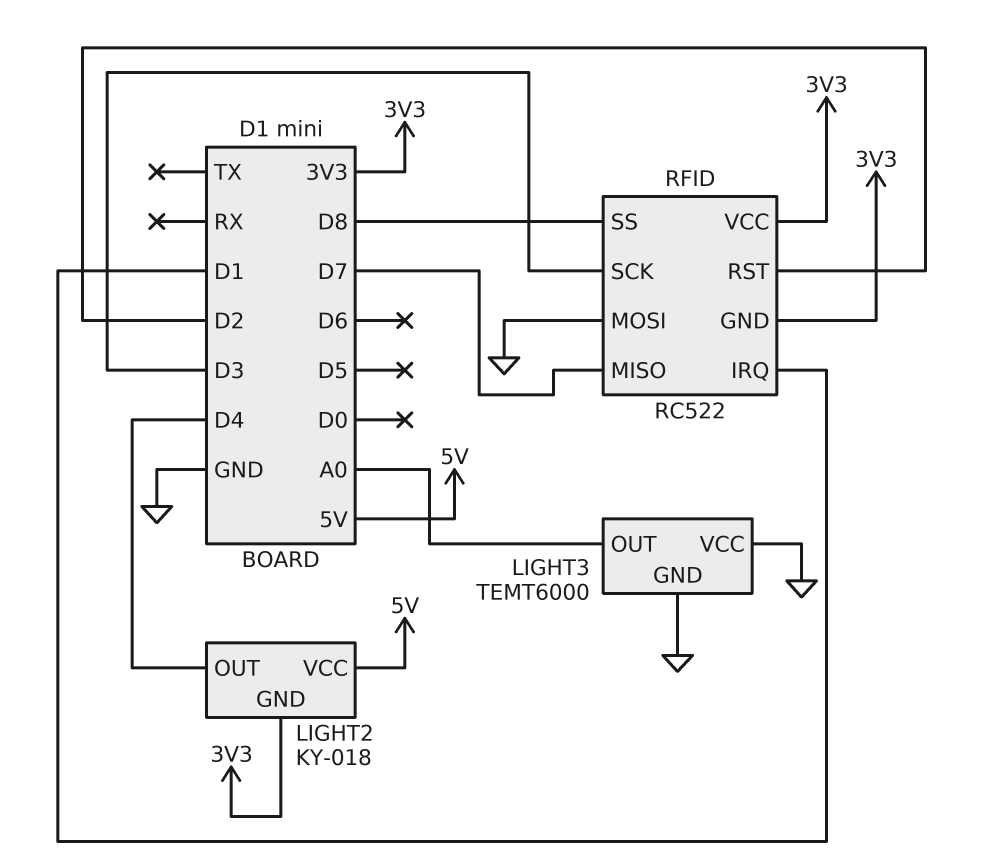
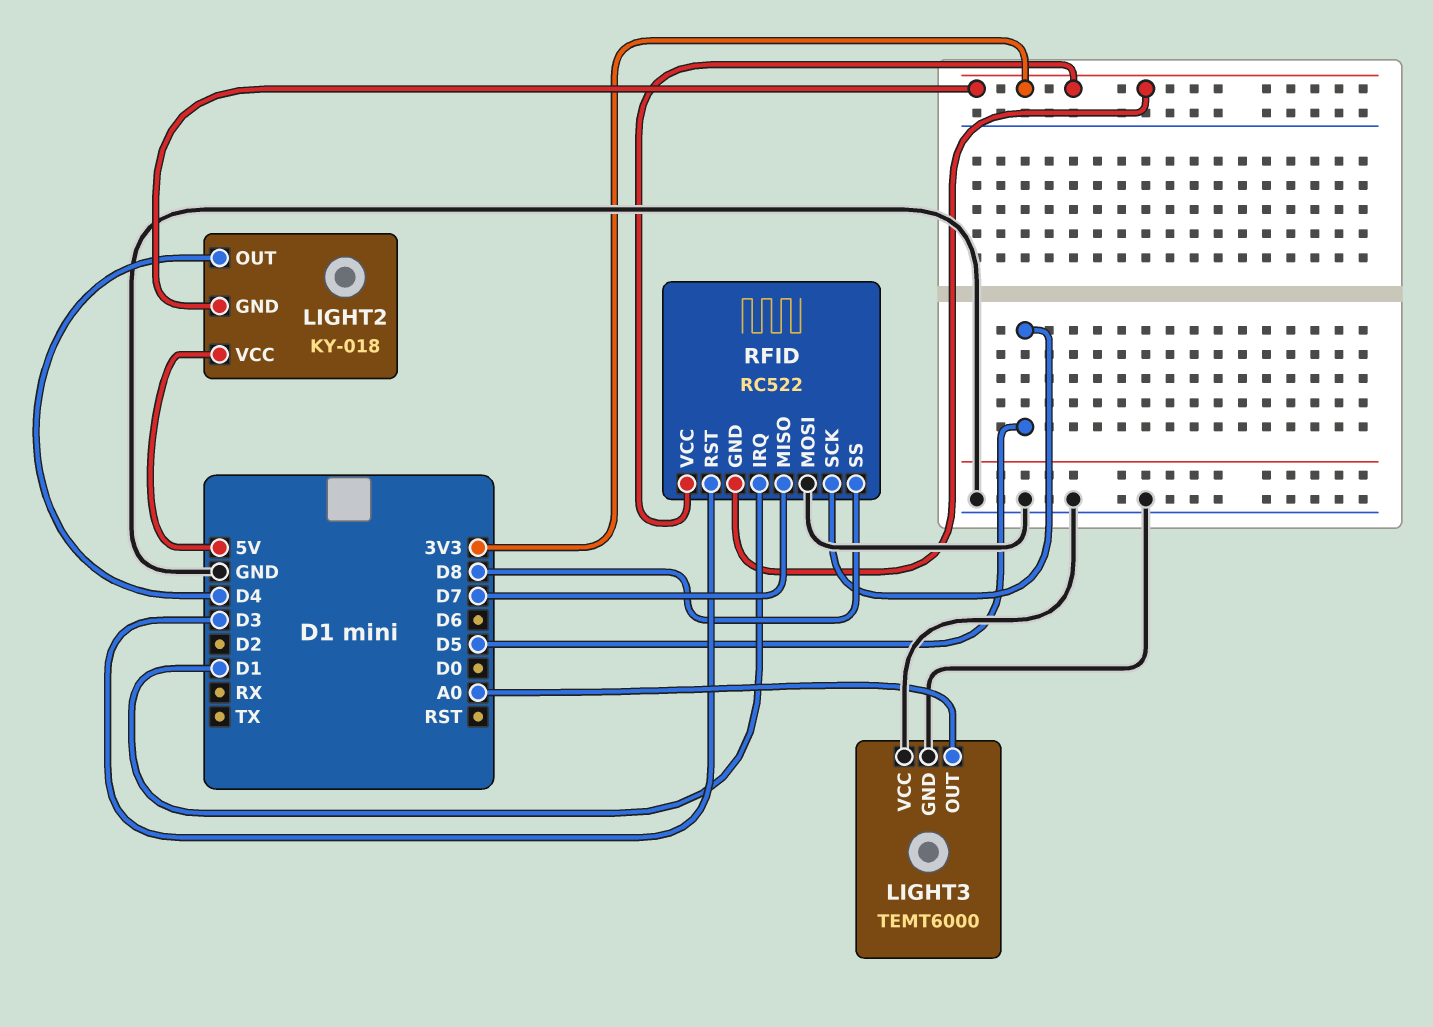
RFID pin RST: D2 -> D3
RFID pin SCK: D3 -> D5

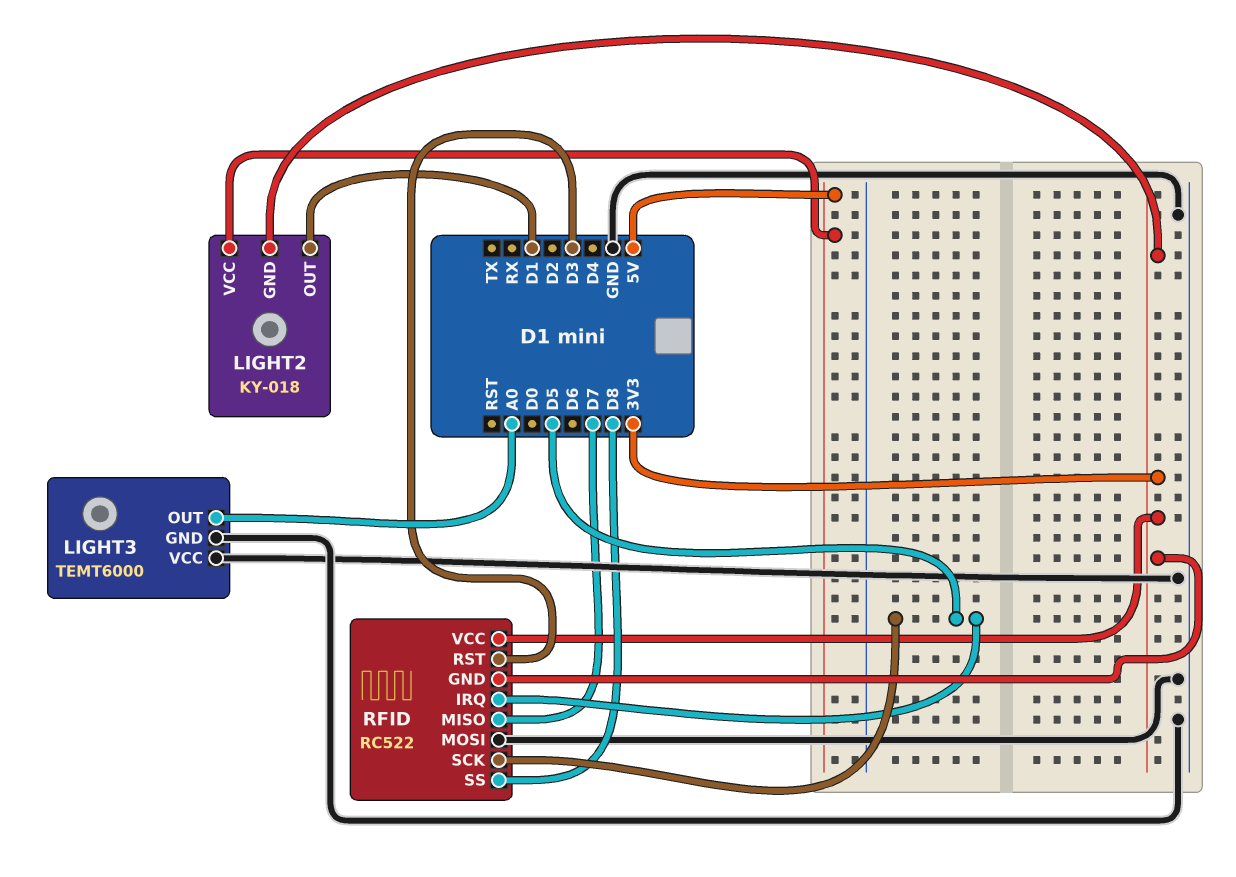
LIGHT2 pin OUT: D4 -> D1
RFID pin IRQ: D1 -> D5

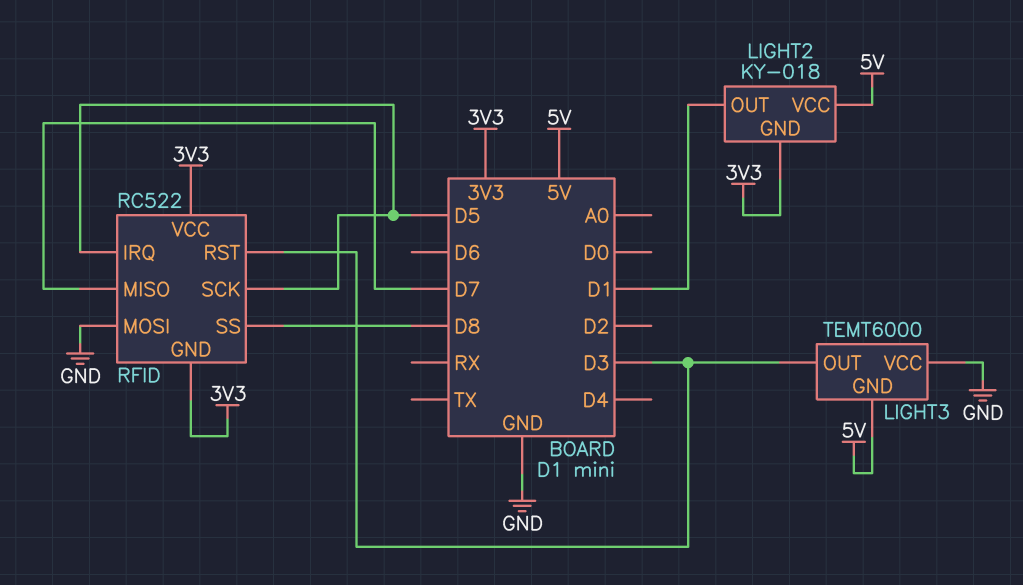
LIGHT3 pin GND: GND -> 5V
LIGHT3 pin OUT: A0 -> D3

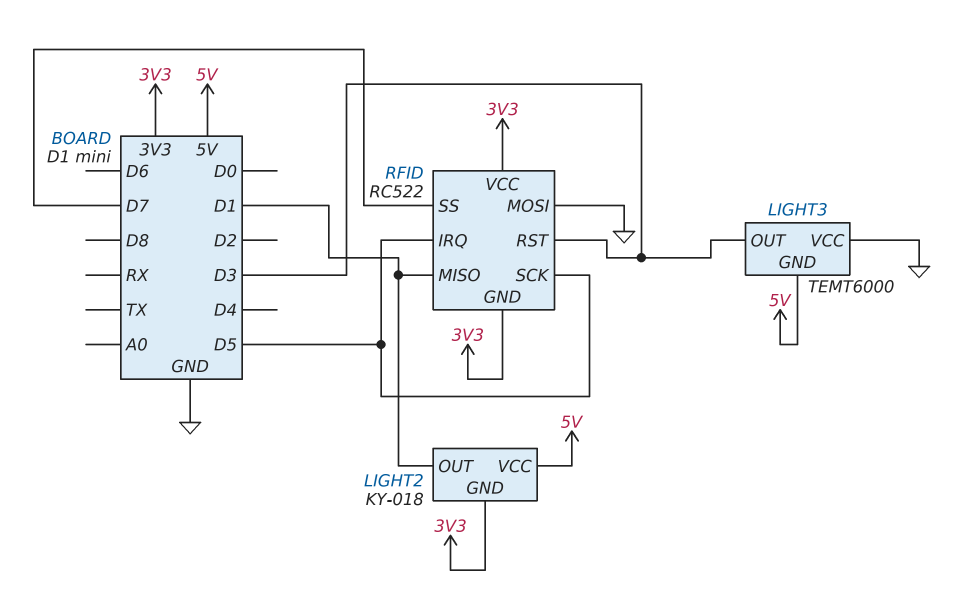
RFID pin MISO: D7 -> D1
RFID pin SS: D8 -> D7

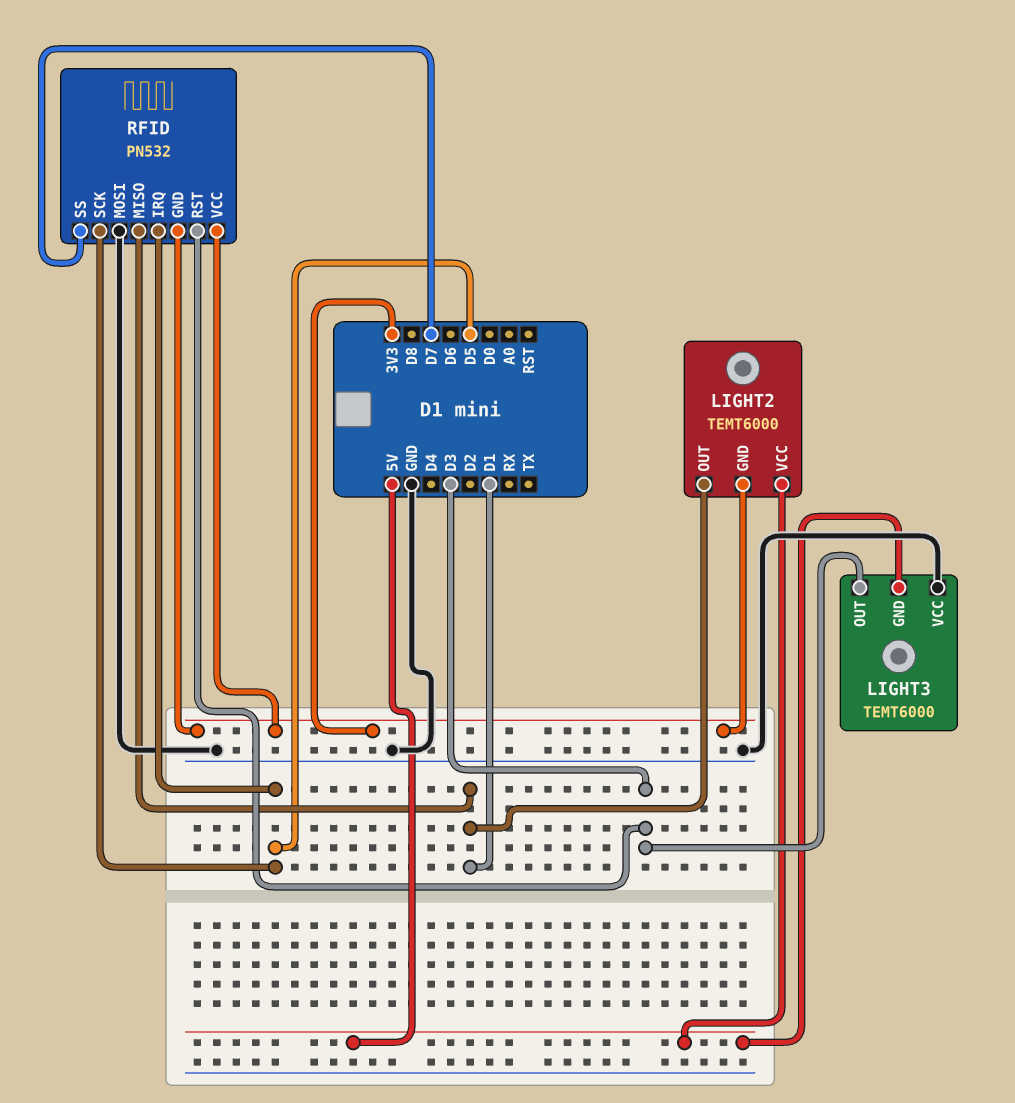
LIGHT2: KY-018 -> TEMT6000
RFID: RC522 -> PN532

